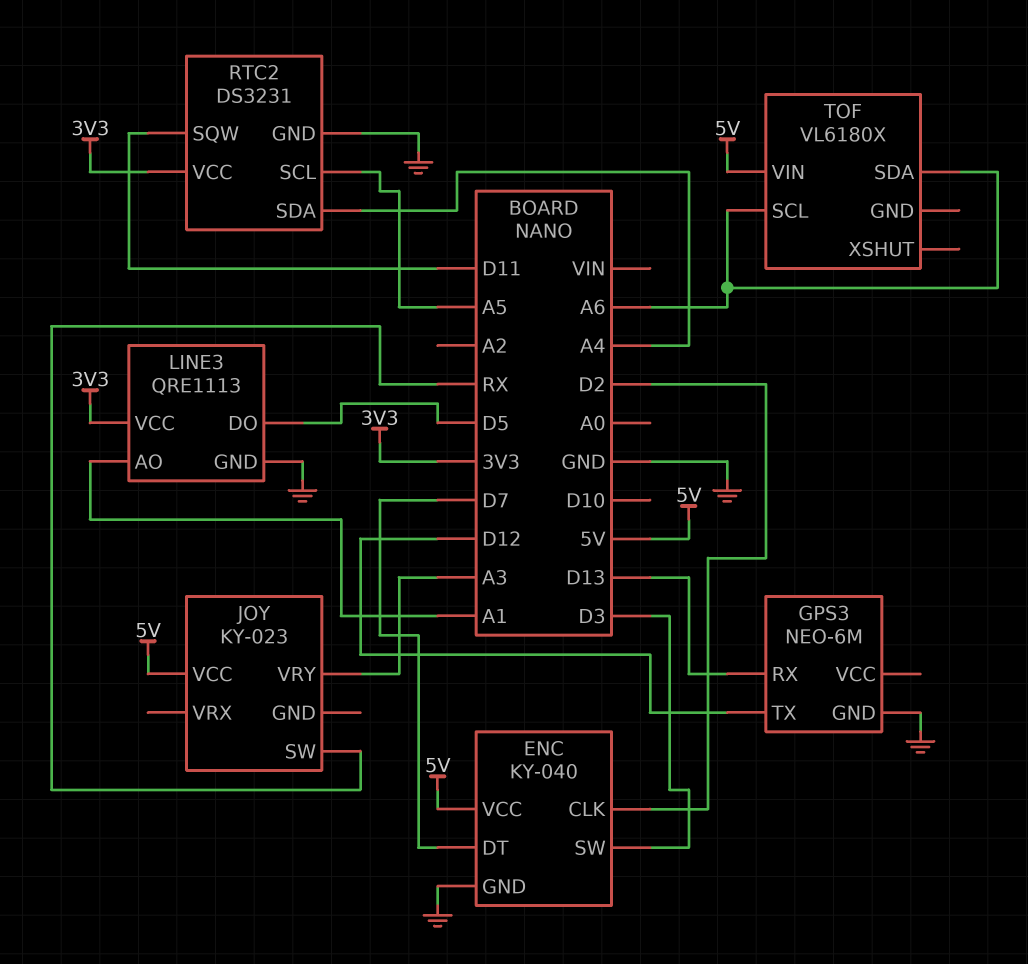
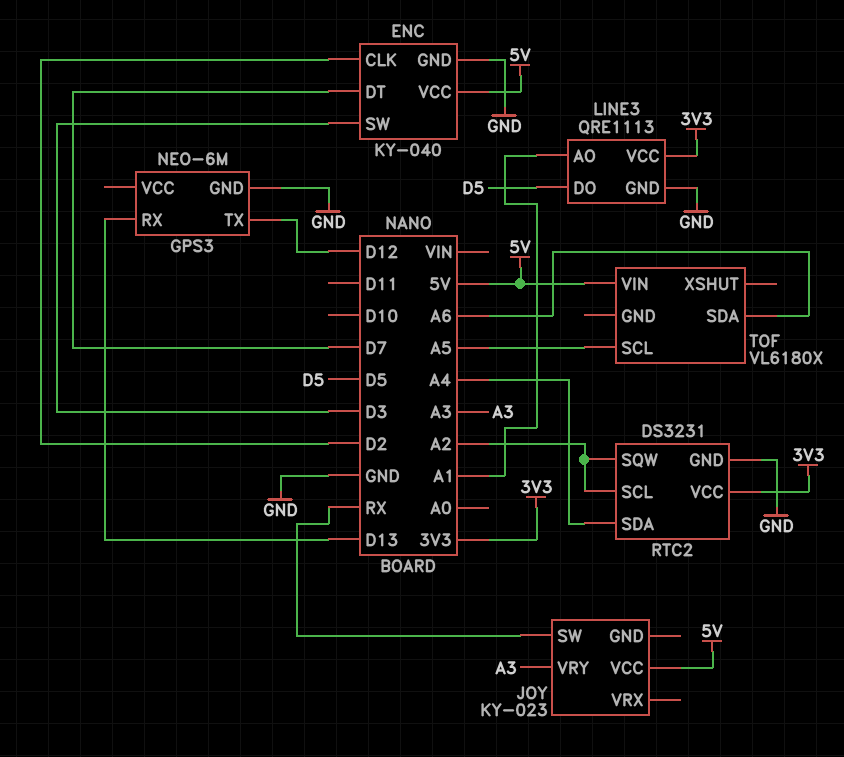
RTC2 pin SCL: A5 -> A2
RTC2 pin SQW: D11 -> A2
TOF pin SCL: A6 -> A5

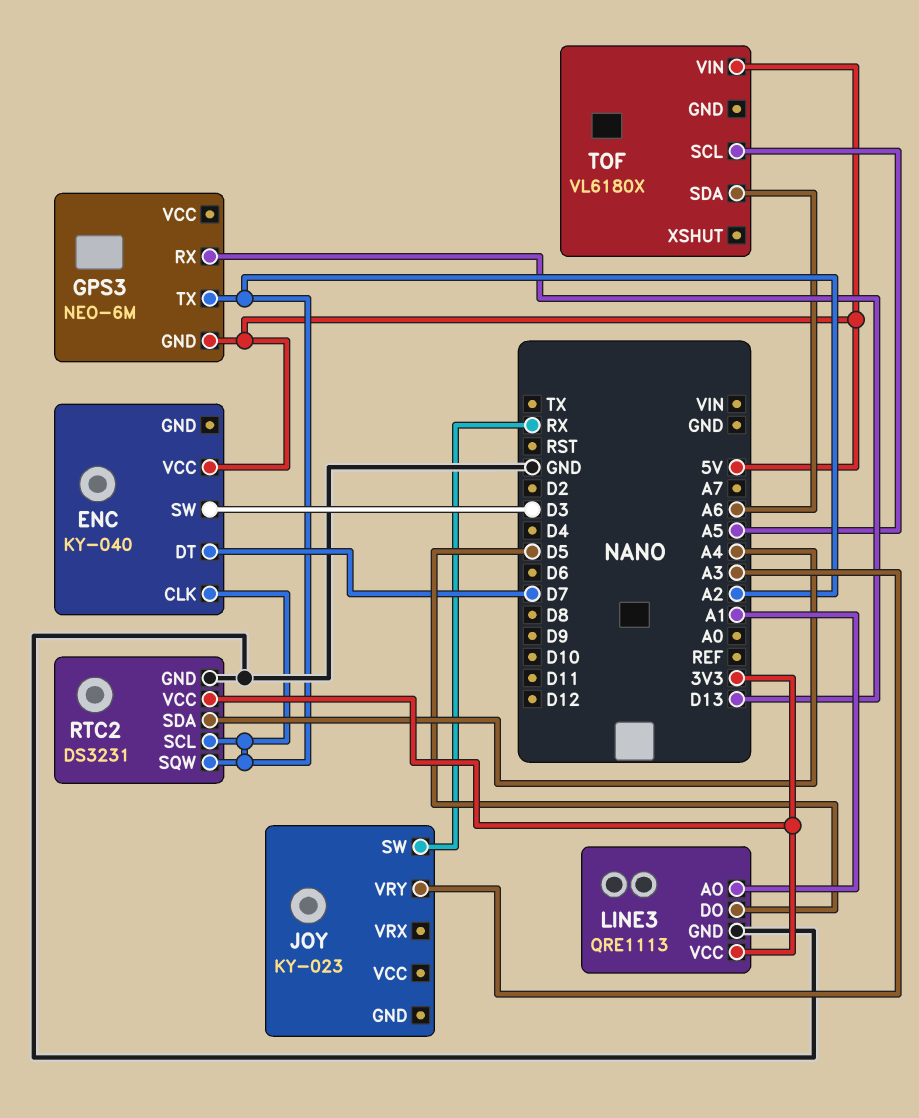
ENC pin CLK: D2 -> A2
ENC pin GND: GND -> none
GPS3 pin GND: GND -> 5V
GPS3 pin TX: D12 -> A2
JOY pin VCC: 5V -> none

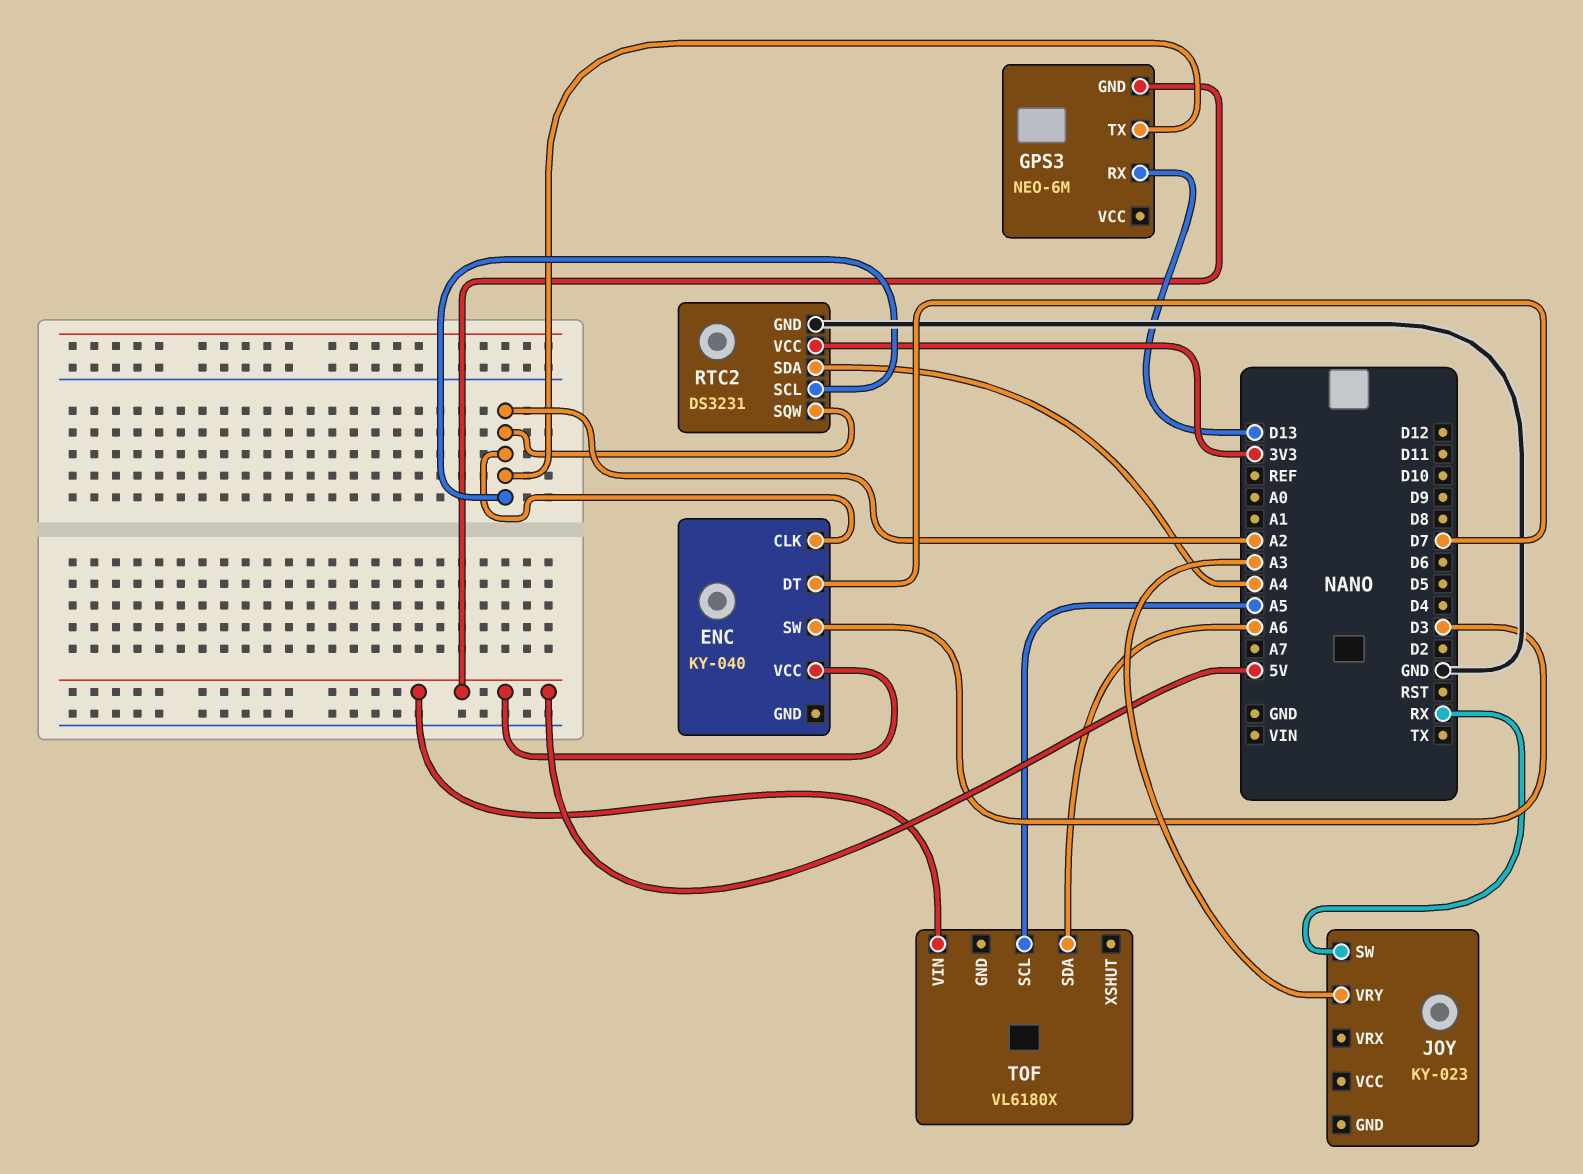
LINE3: QRE1113 -> none
LINE3 pin AO: A1 -> none
LINE3 pin DO: D5 -> none
LINE3 pin GND: GND -> none
LINE3 pin VCC: 3V3 -> none

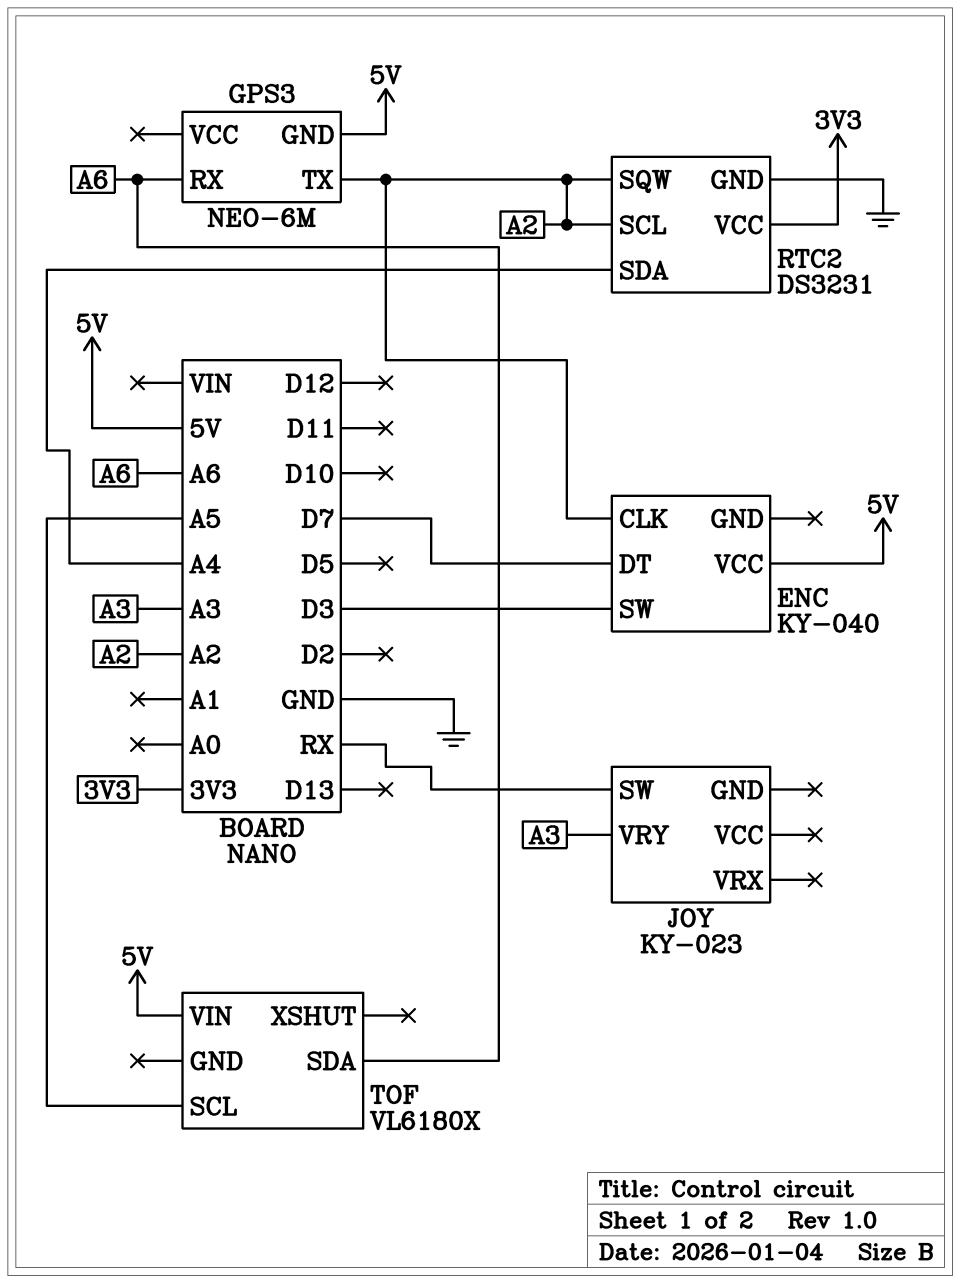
GPS3 pin RX: D13 -> A6

